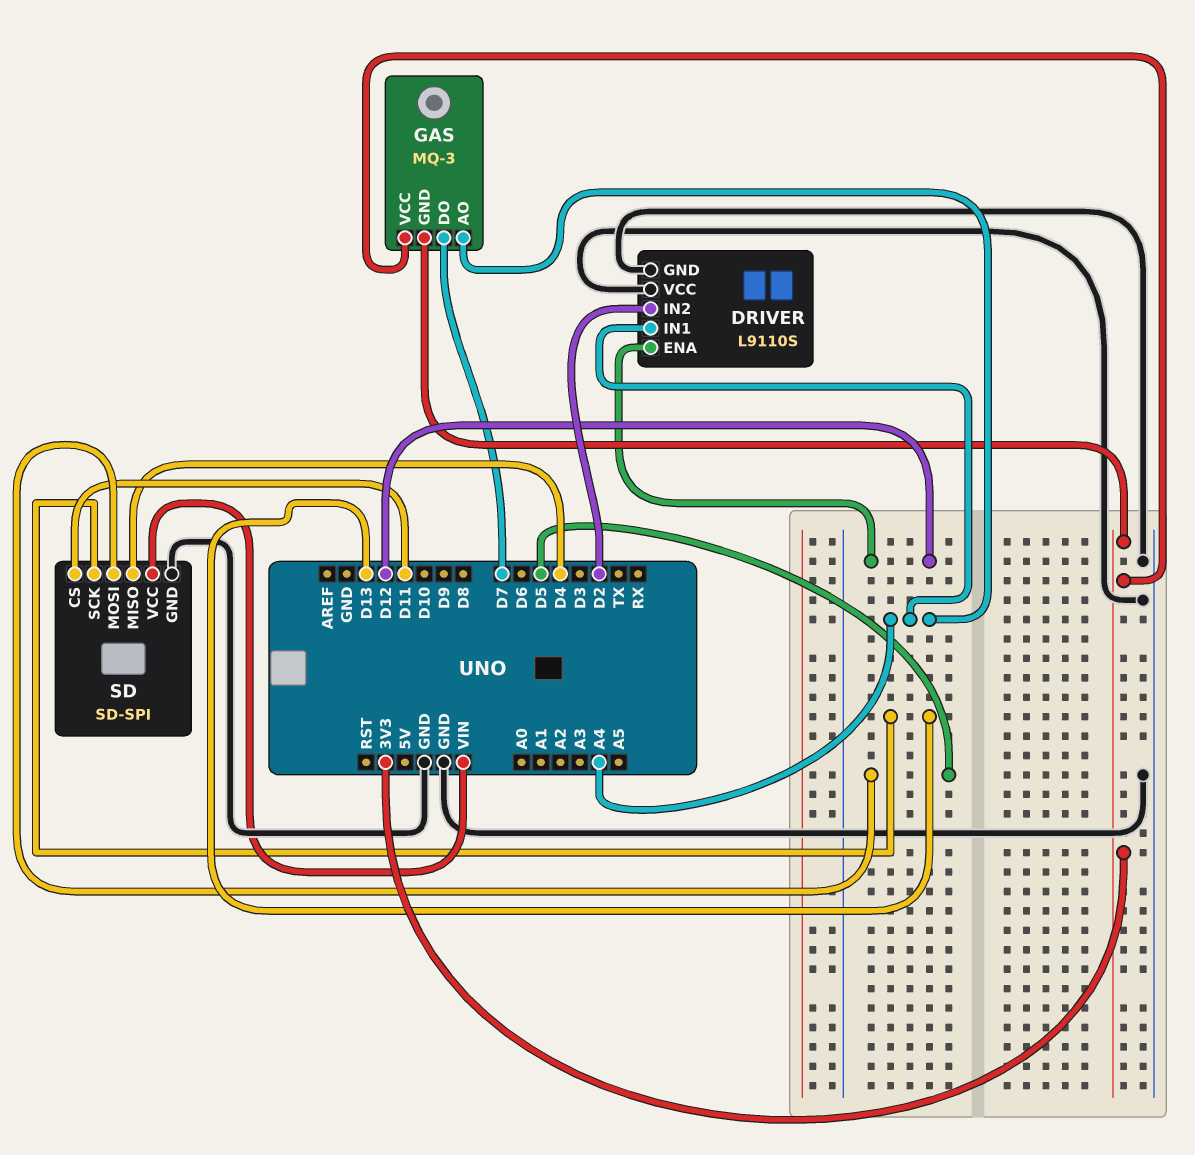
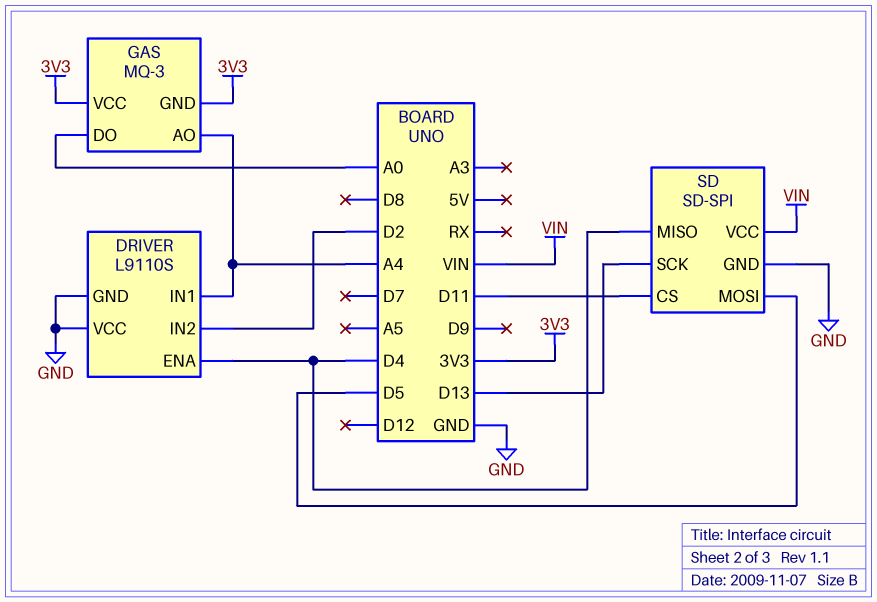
DRIVER pin ENA: D12 -> D4
GAS pin DO: D7 -> A0

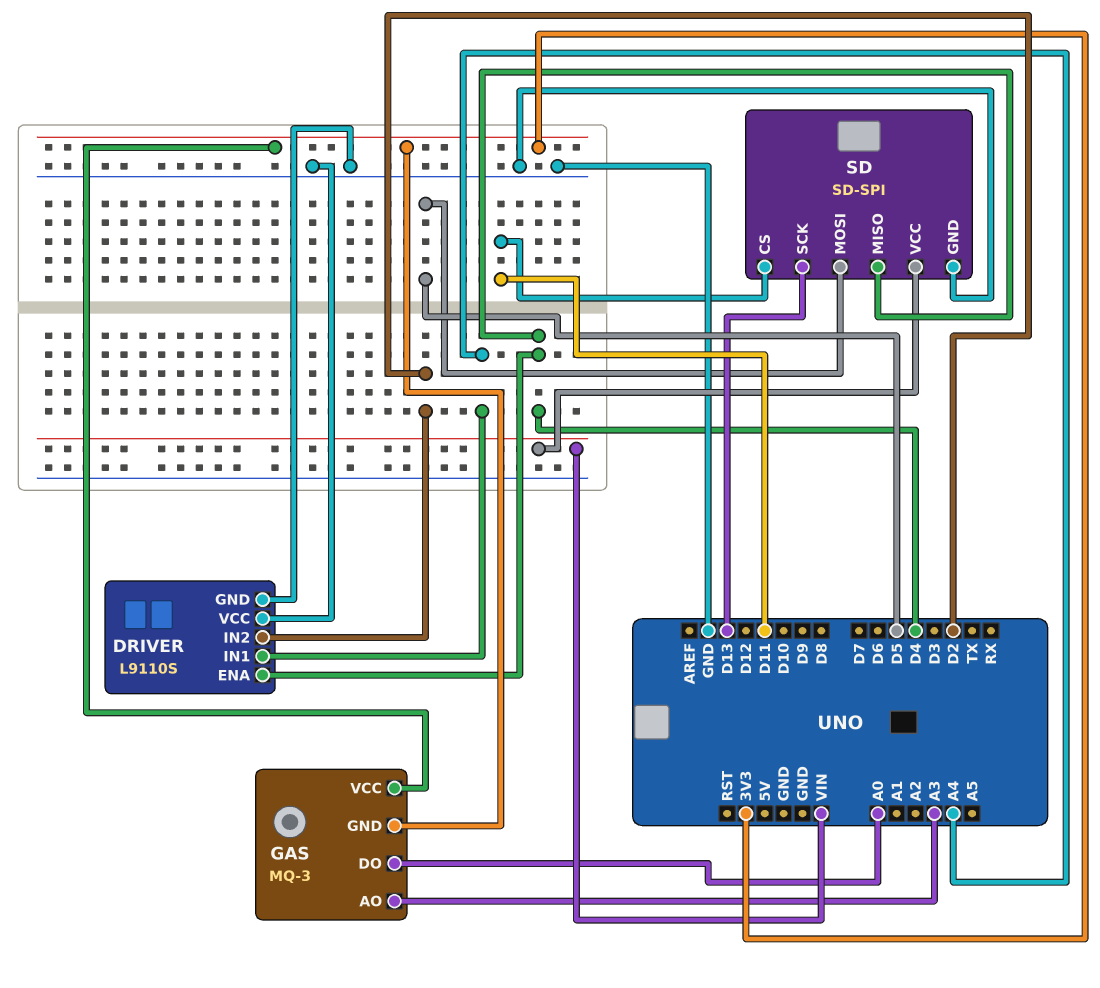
GAS pin AO: A4 -> A3

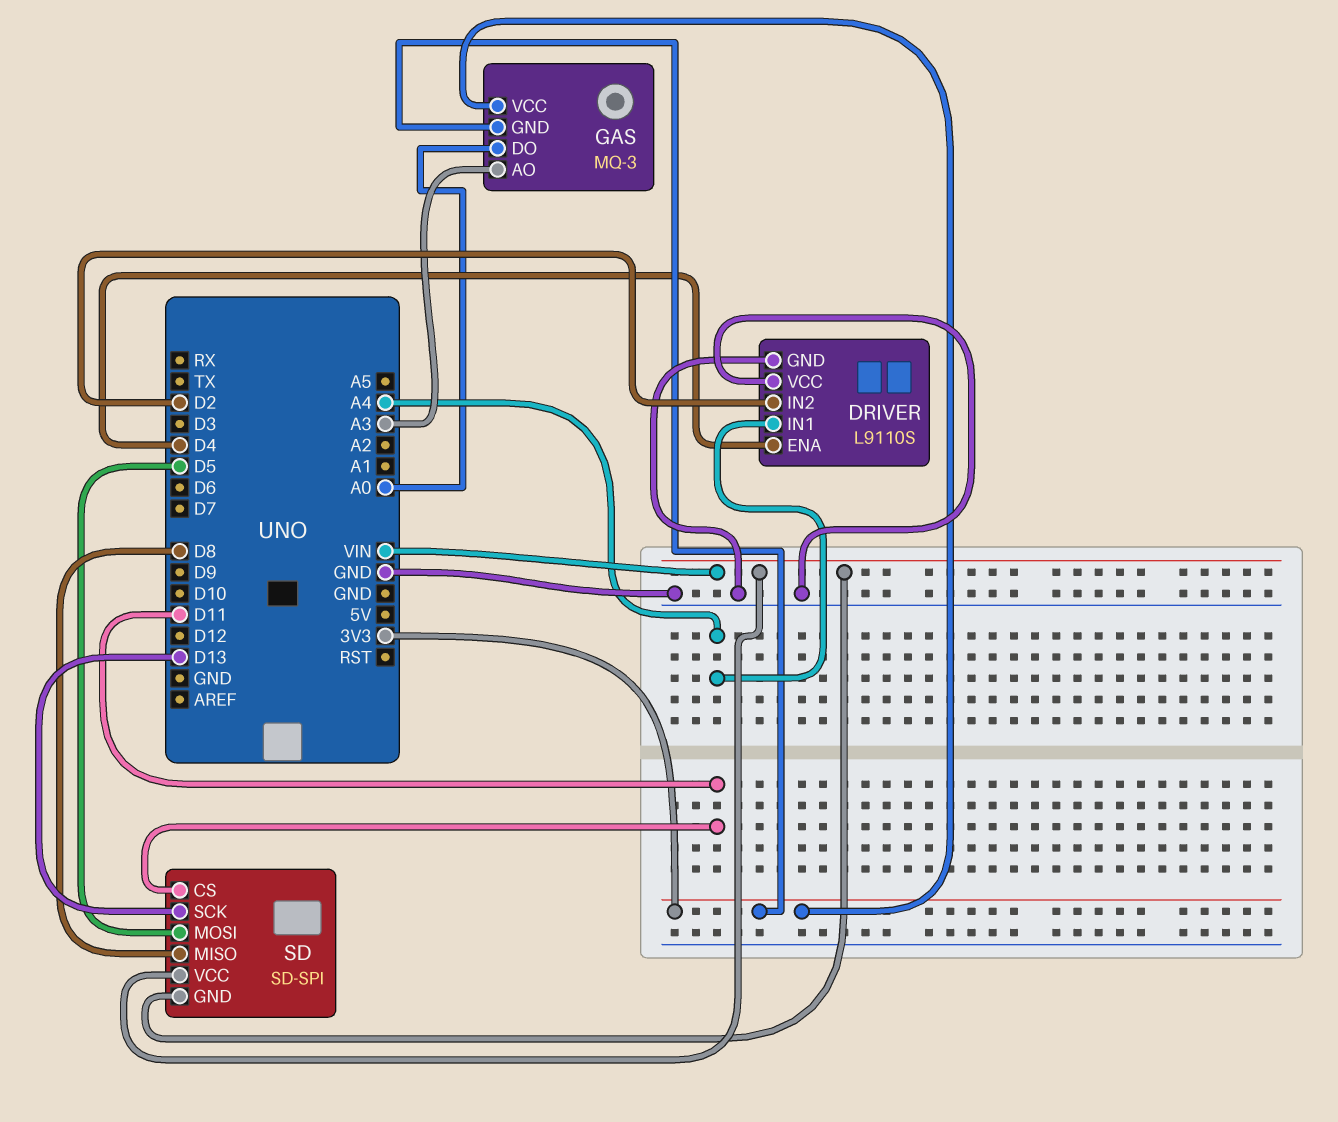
SD pin GND: GND -> VIN
SD pin MISO: D4 -> D8

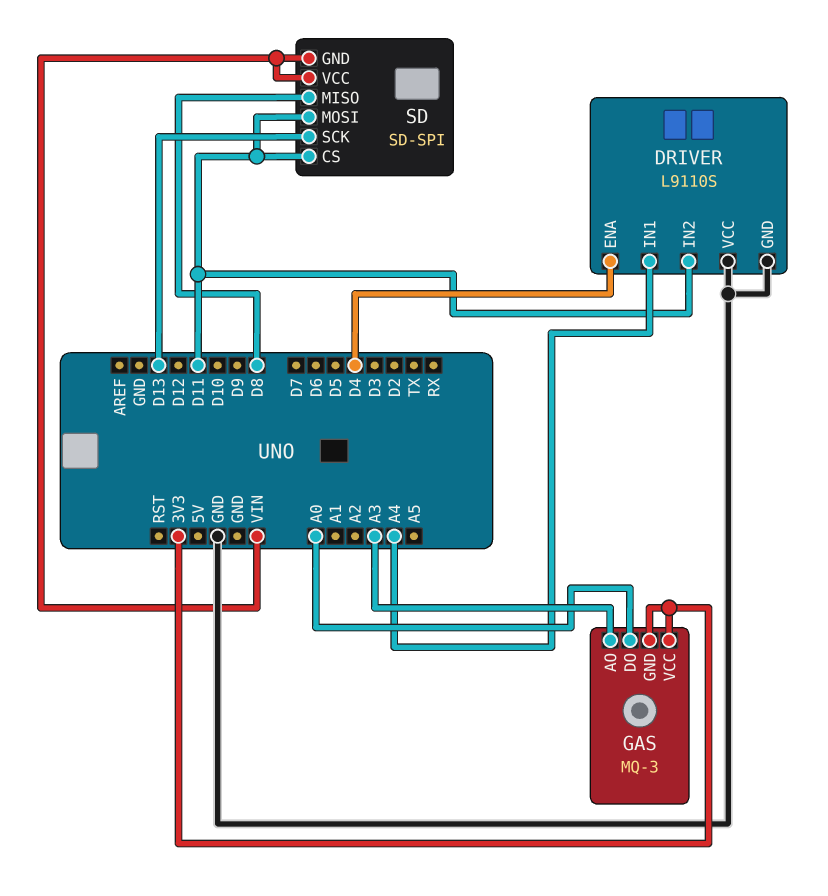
DRIVER pin IN2: D2 -> D11
SD pin MOSI: D5 -> D11

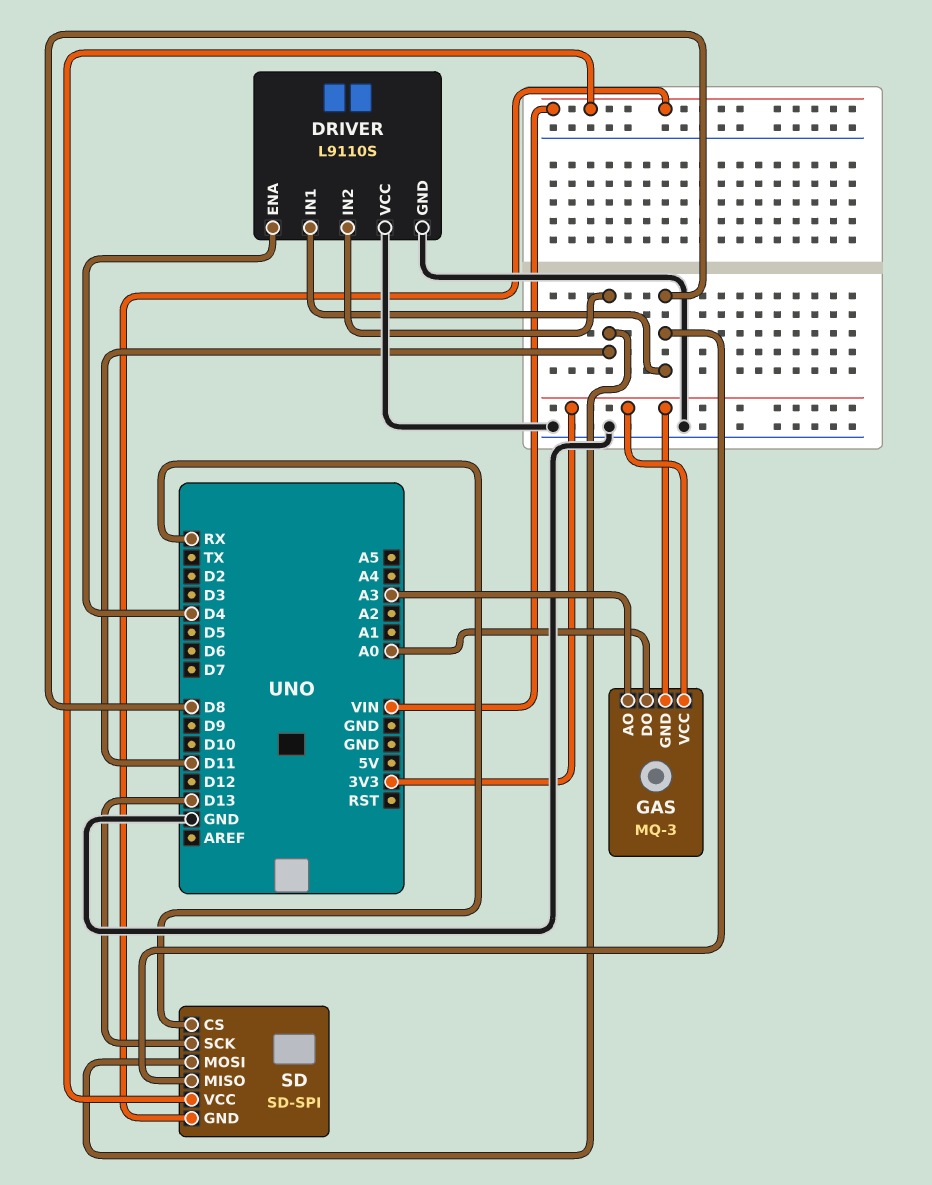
DRIVER pin IN1: A4 -> D8
SD pin CS: D11 -> RX

